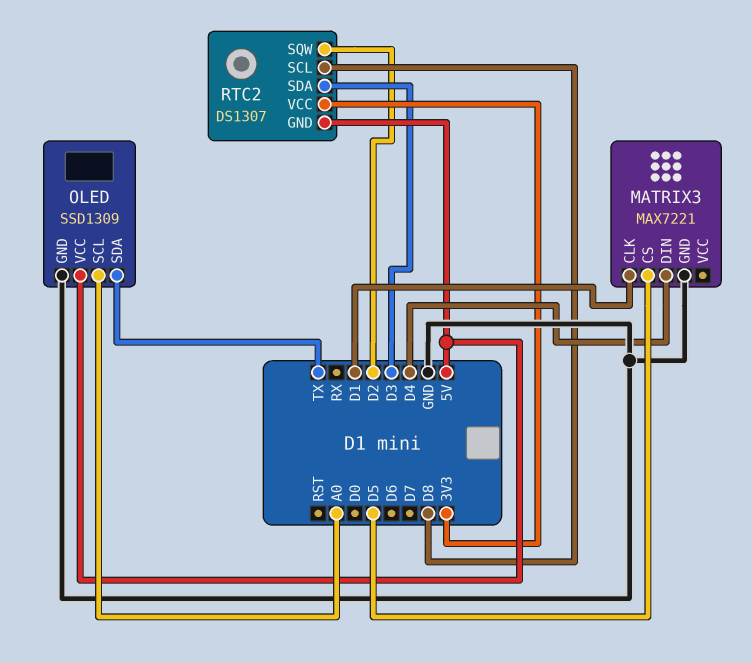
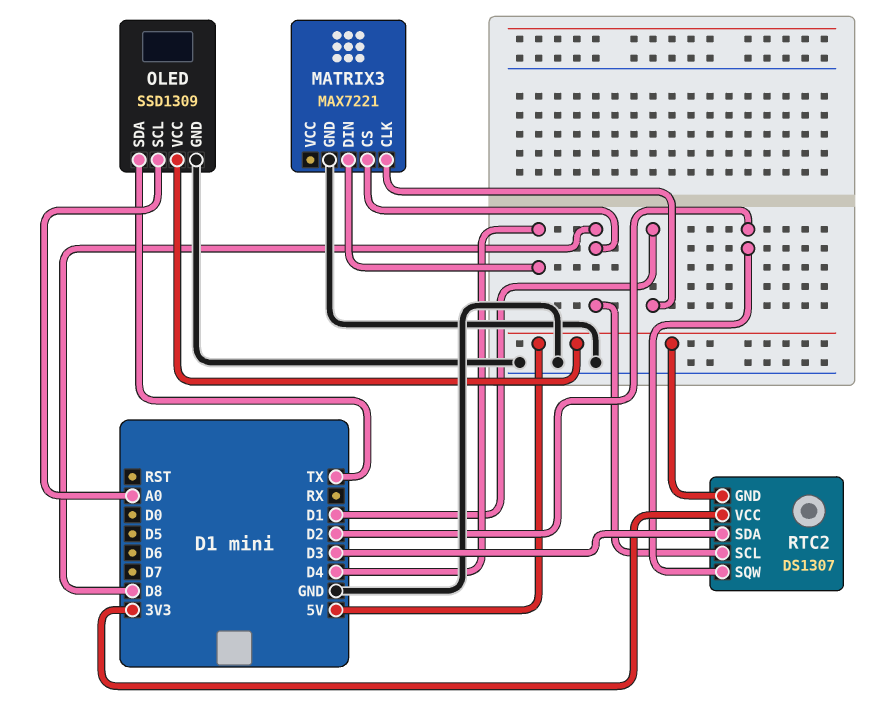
MATRIX3 pin CS: D5 -> D8

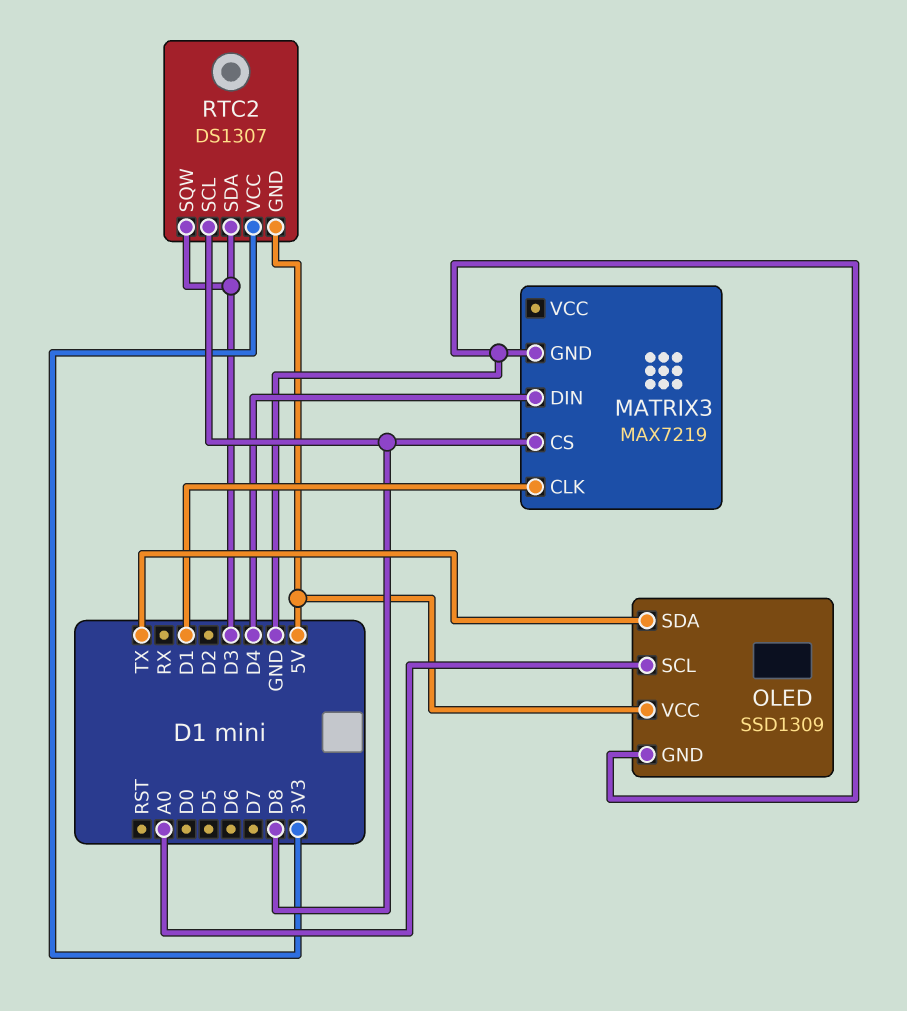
MATRIX3: MAX7221 -> MAX7219
RTC2 pin SQW: D2 -> D3

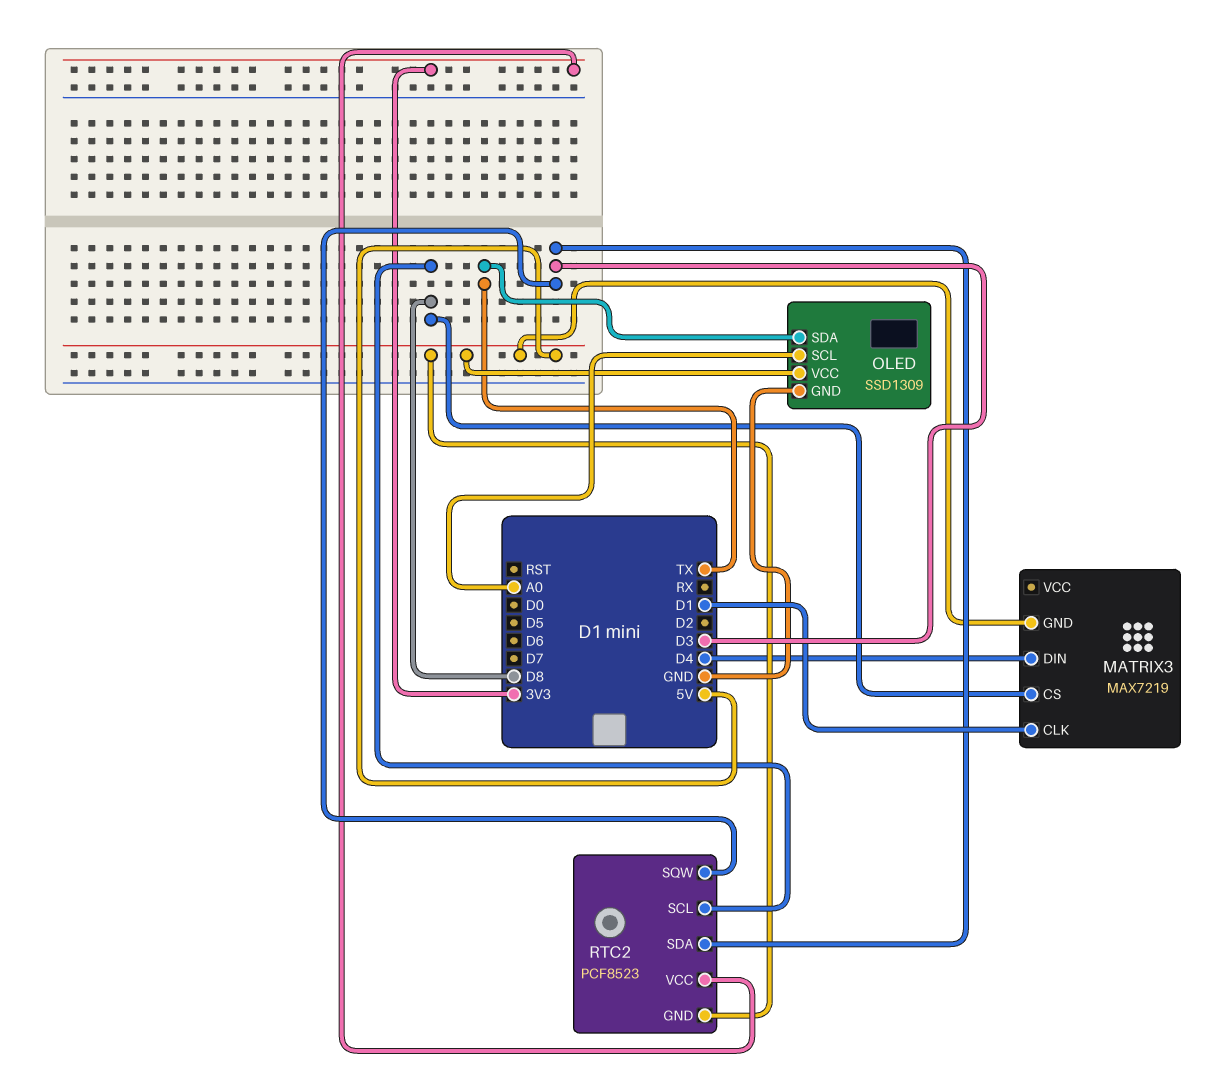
MATRIX3 pin GND: GND -> 5V
RTC2: DS1307 -> PCF8523

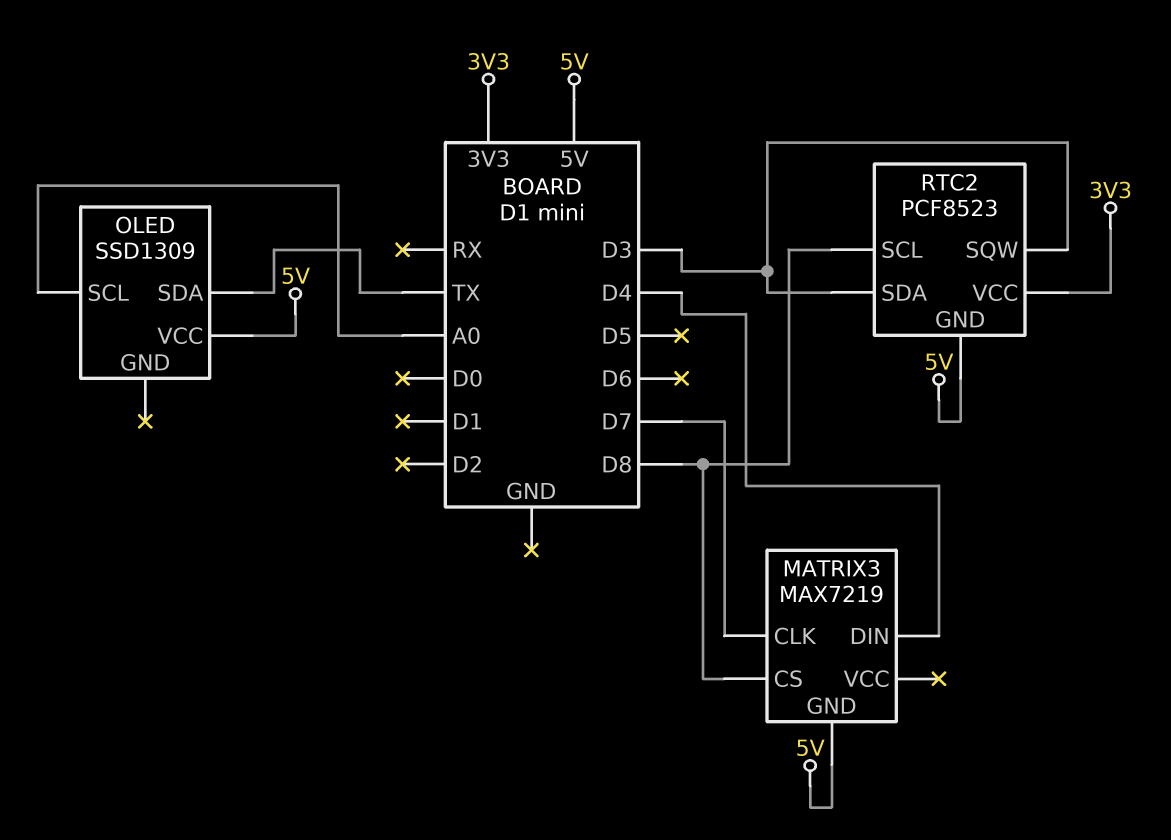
MATRIX3 pin CLK: D1 -> D7
OLED pin GND: GND -> none

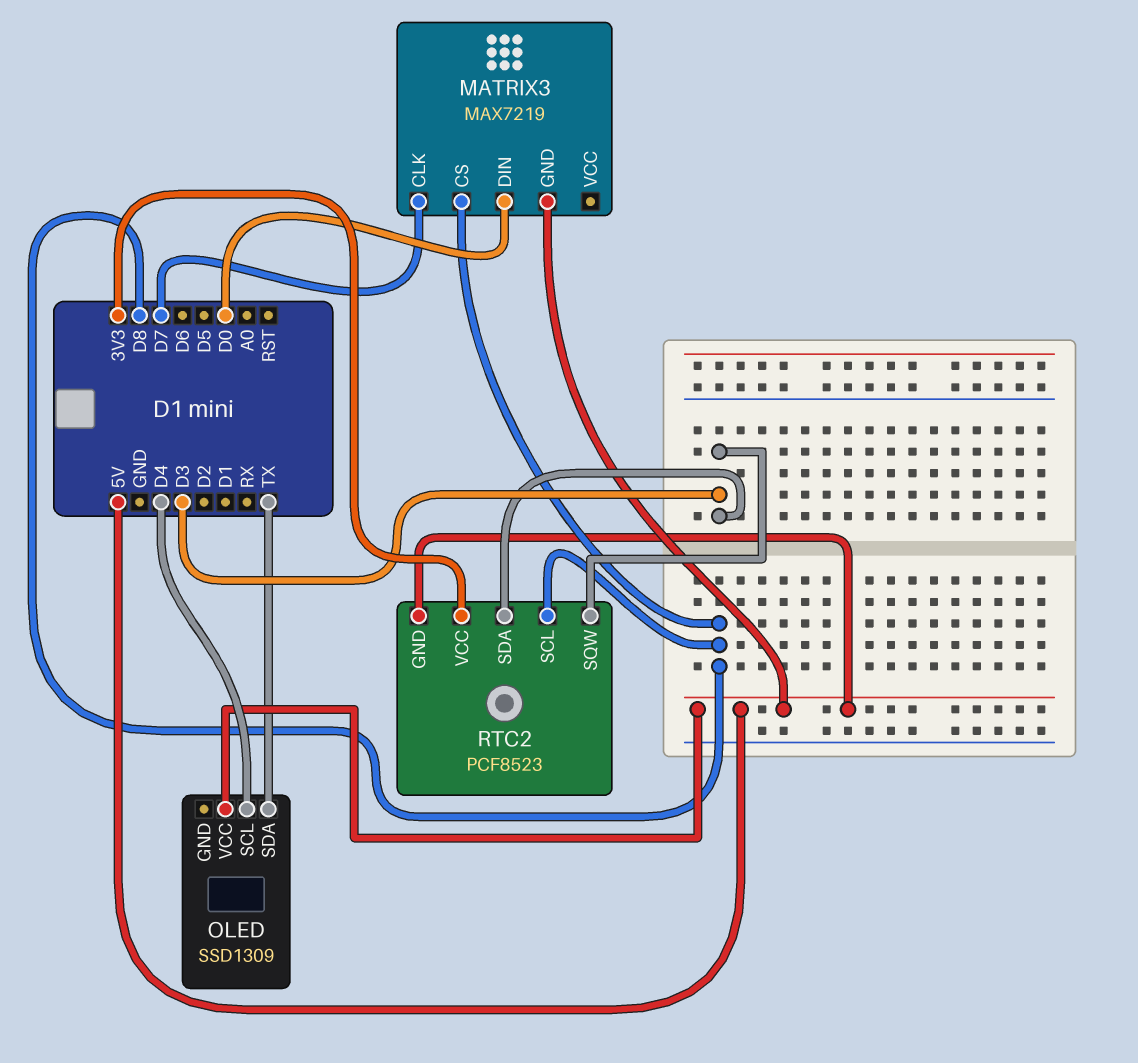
MATRIX3 pin DIN: D4 -> D0
OLED pin SCL: A0 -> D4

